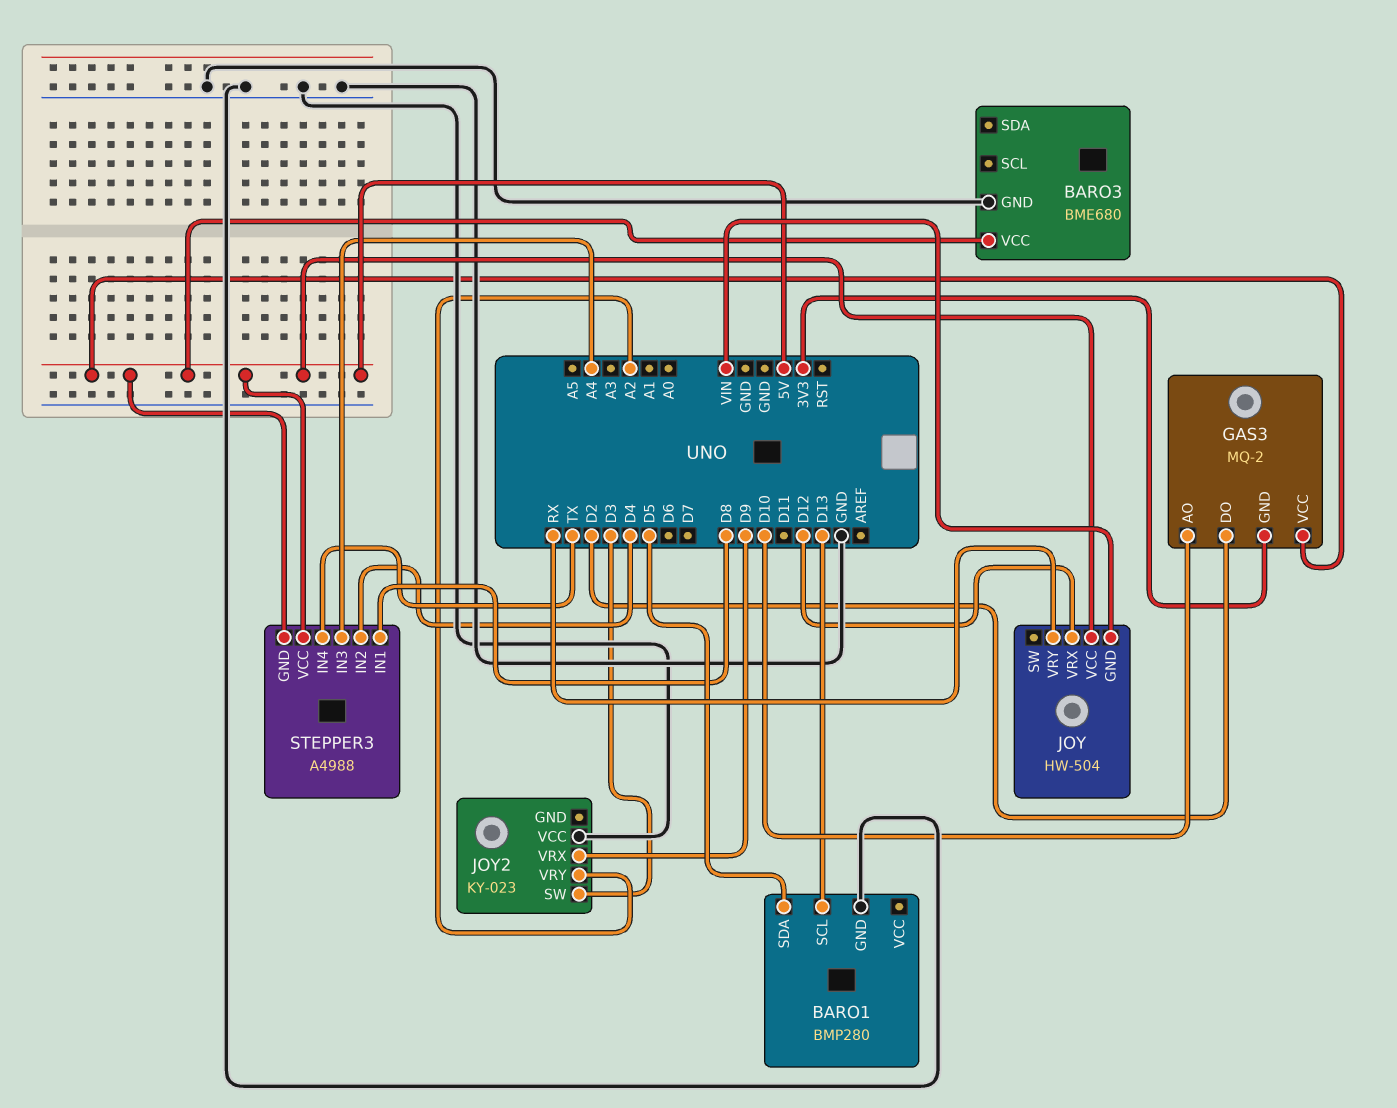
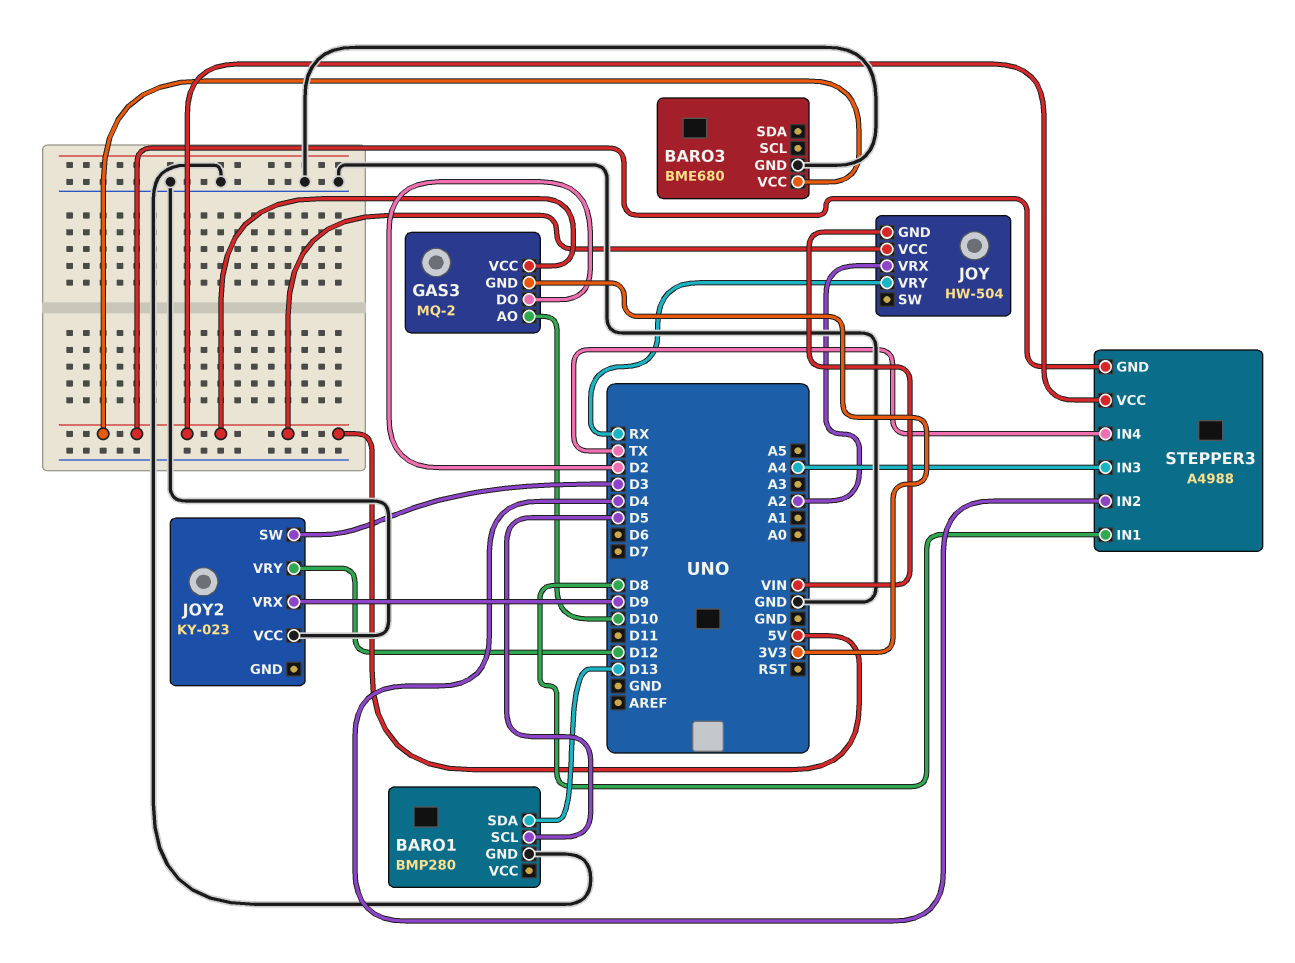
BARO1 pin SCL: D13 -> D5
BARO1 pin SDA: D5 -> D13
JOY pin VRX: D12 -> A2
JOY2 pin VRY: A2 -> D12

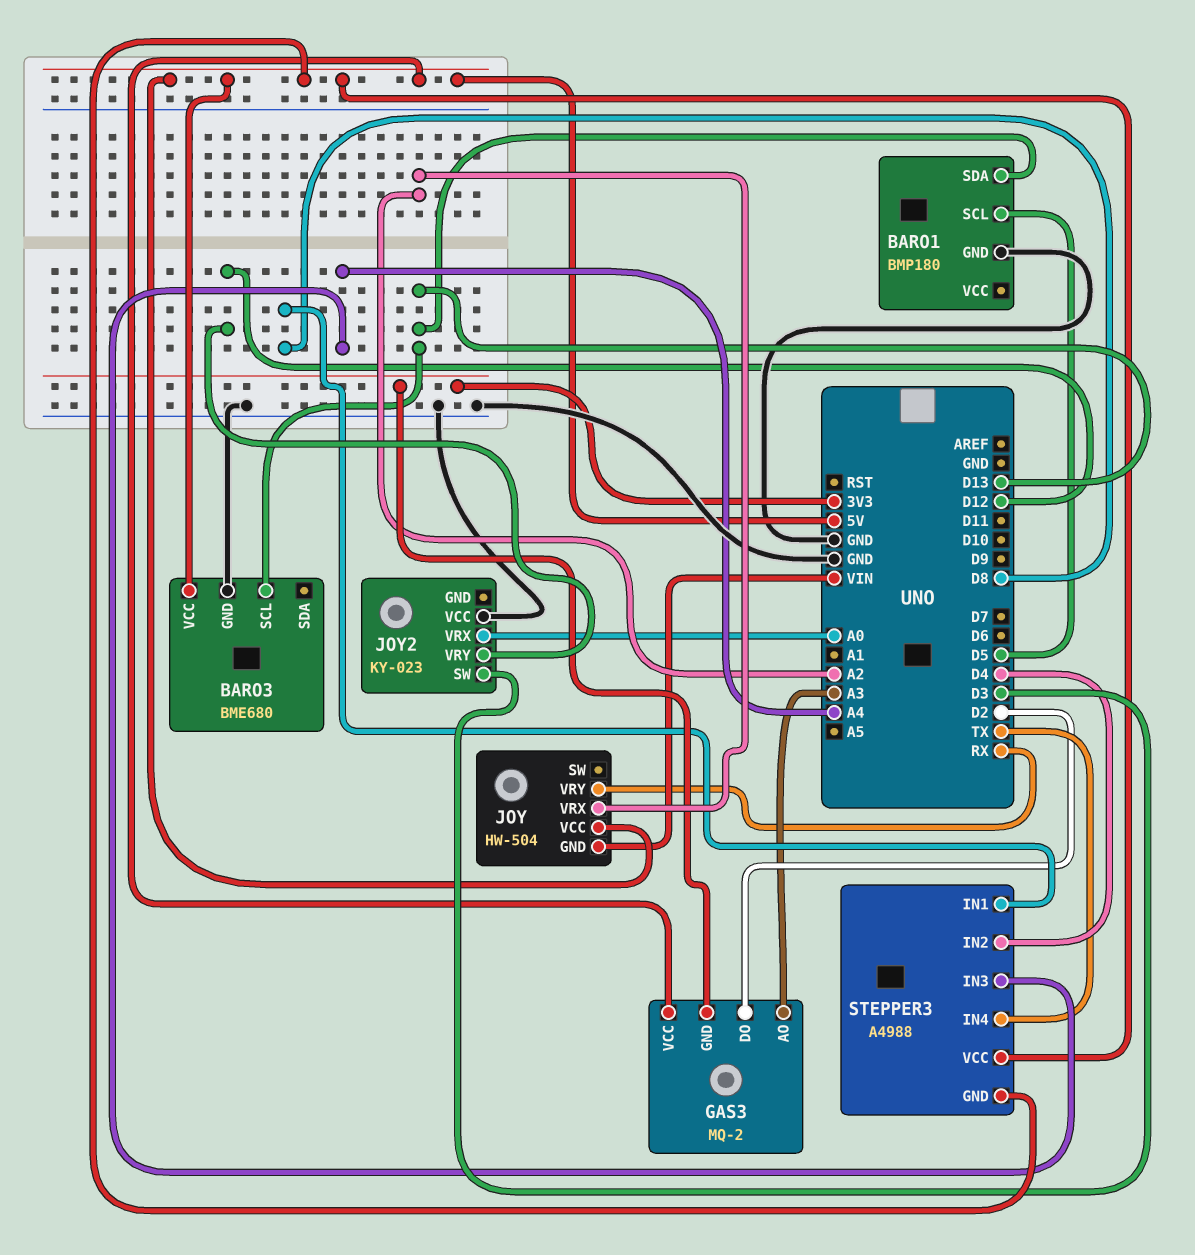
BARO1: BMP280 -> BMP180
BARO3 pin SCL: none -> D13
GAS3 pin AO: D10 -> A3
JOY2 pin VRX: D9 -> A0

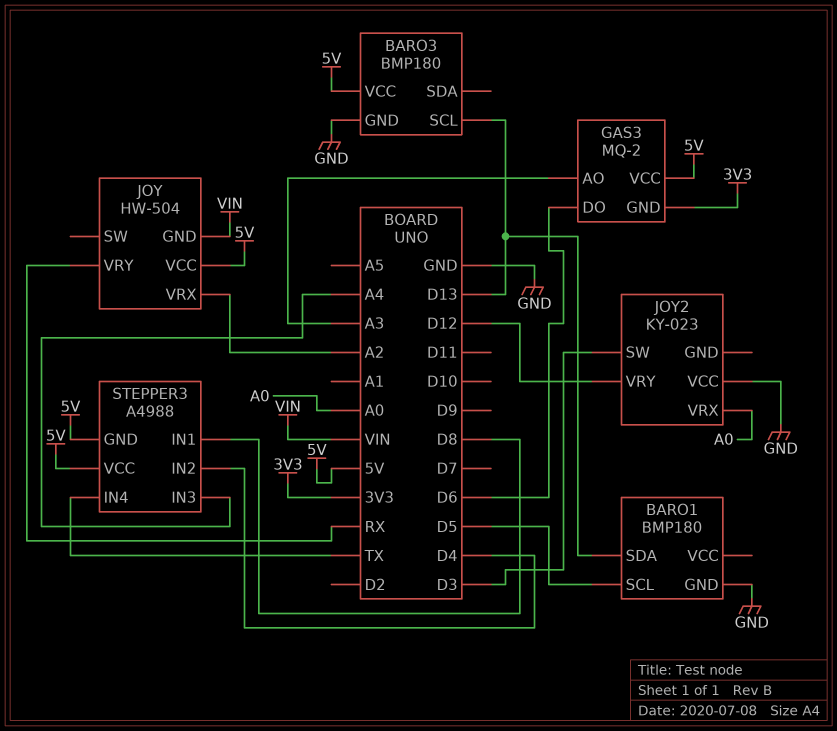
BARO3: BME680 -> BMP180
GAS3 pin DO: D2 -> D6

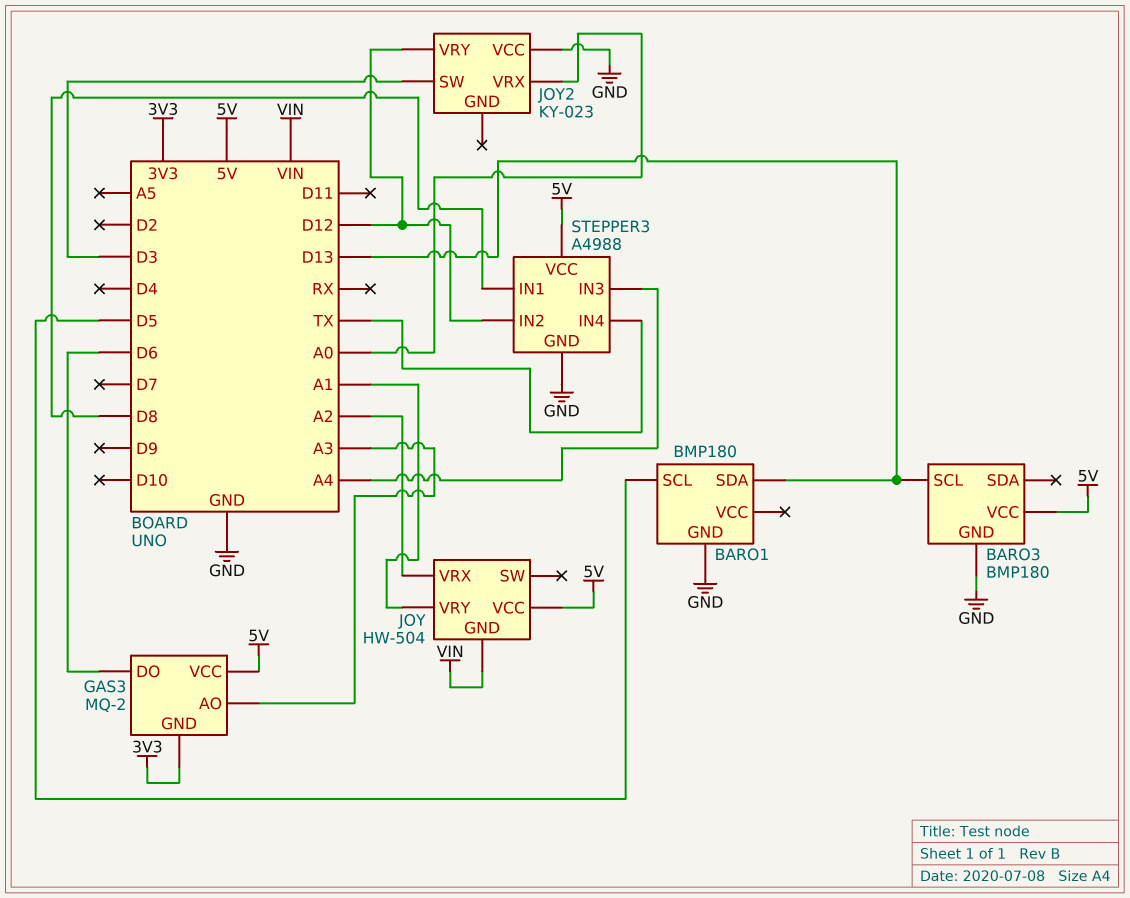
JOY pin VRY: RX -> A1
STEPPER3 pin GND: 5V -> GND
STEPPER3 pin IN2: D4 -> D12

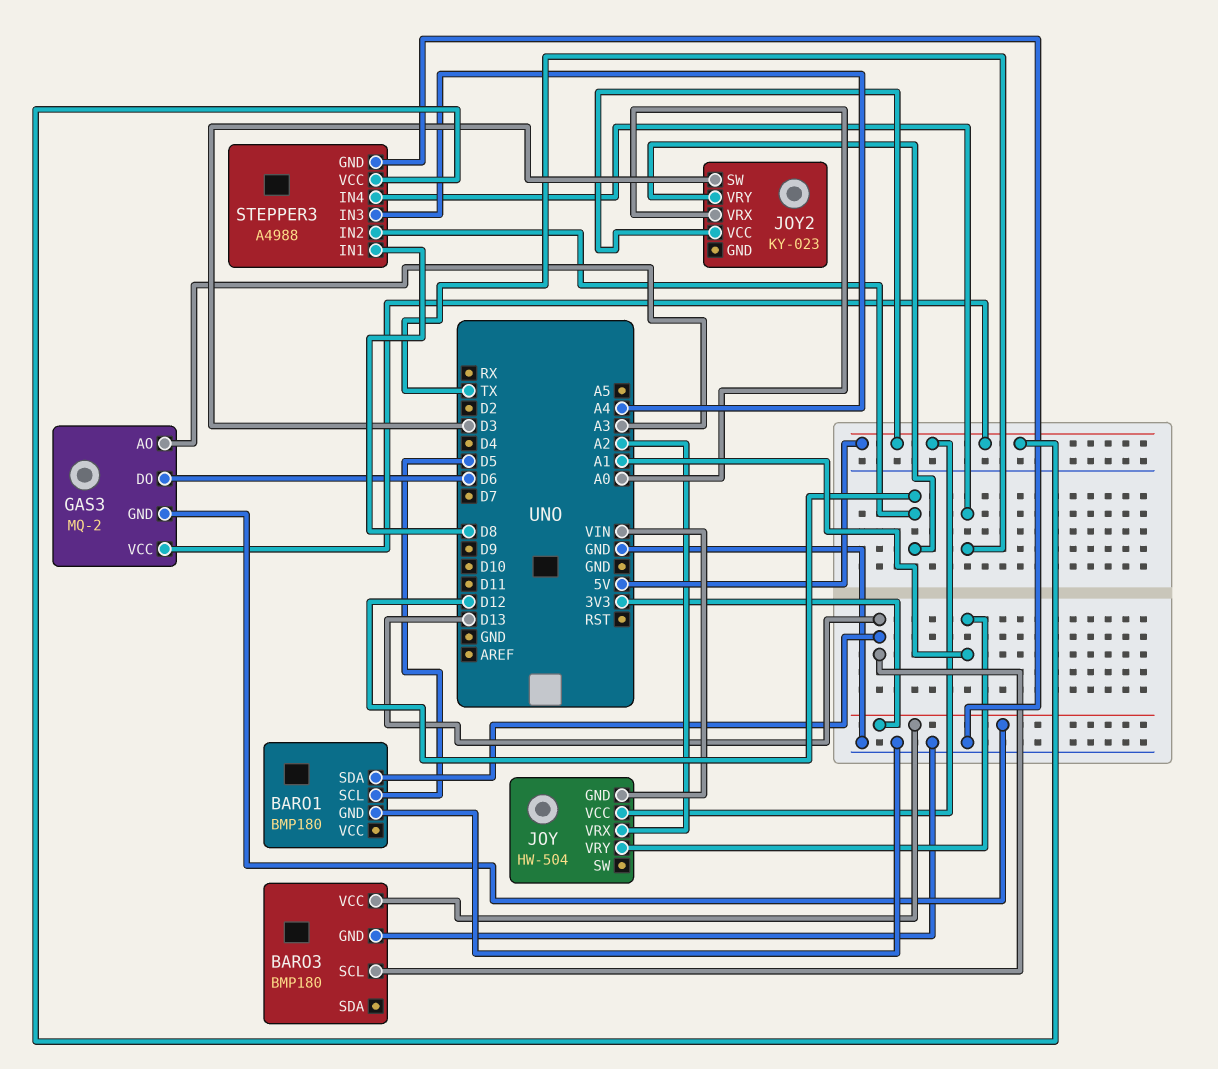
BARO3 pin VCC: 5V -> 3V3
JOY2 pin VCC: GND -> 5V

